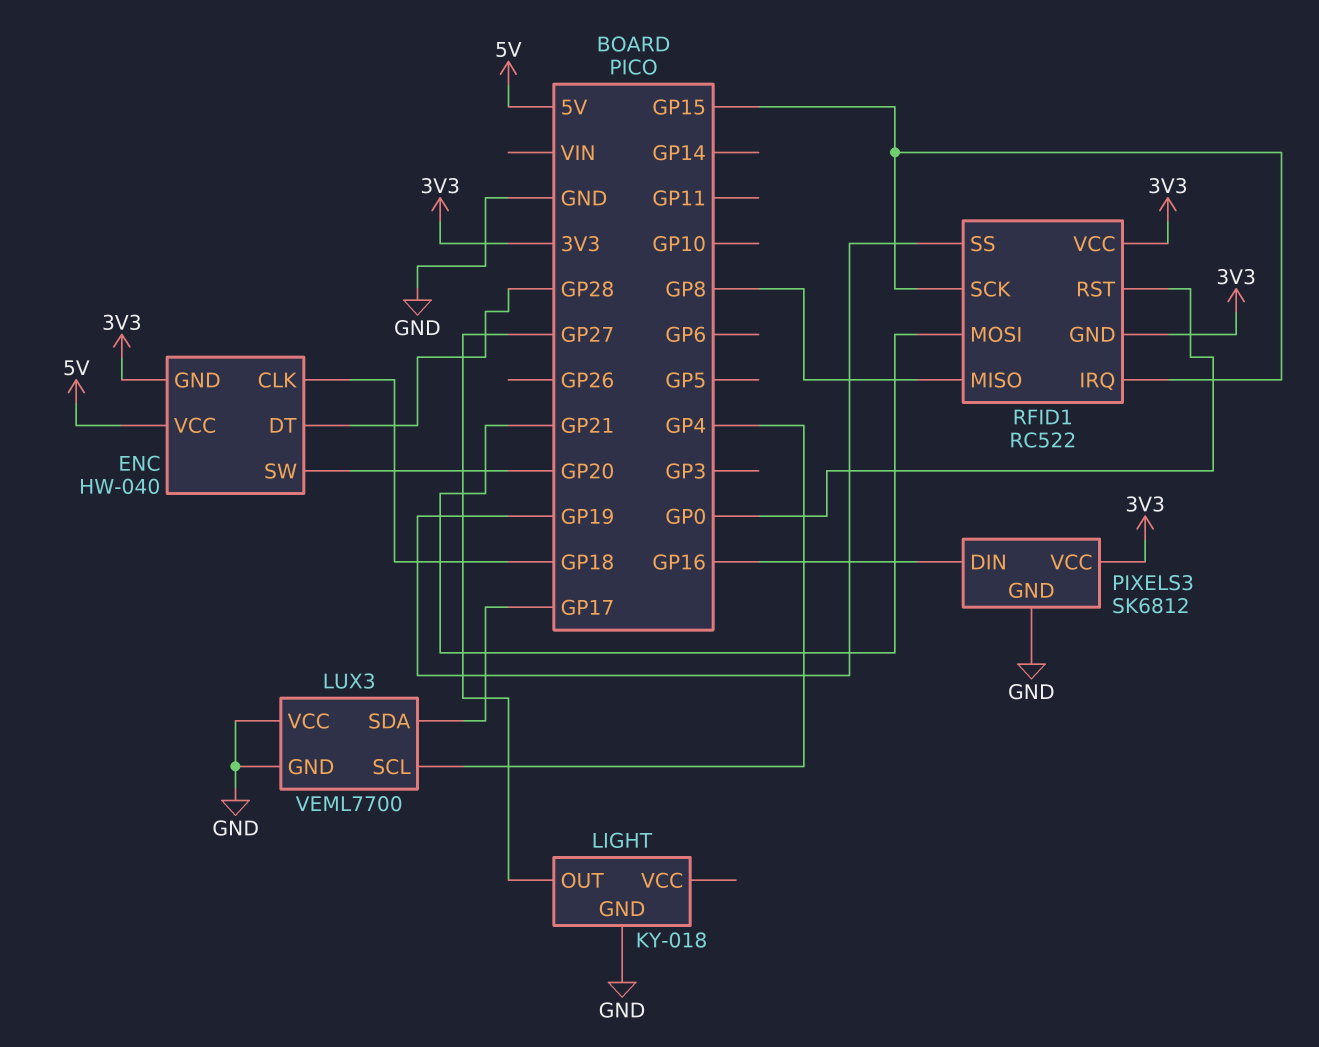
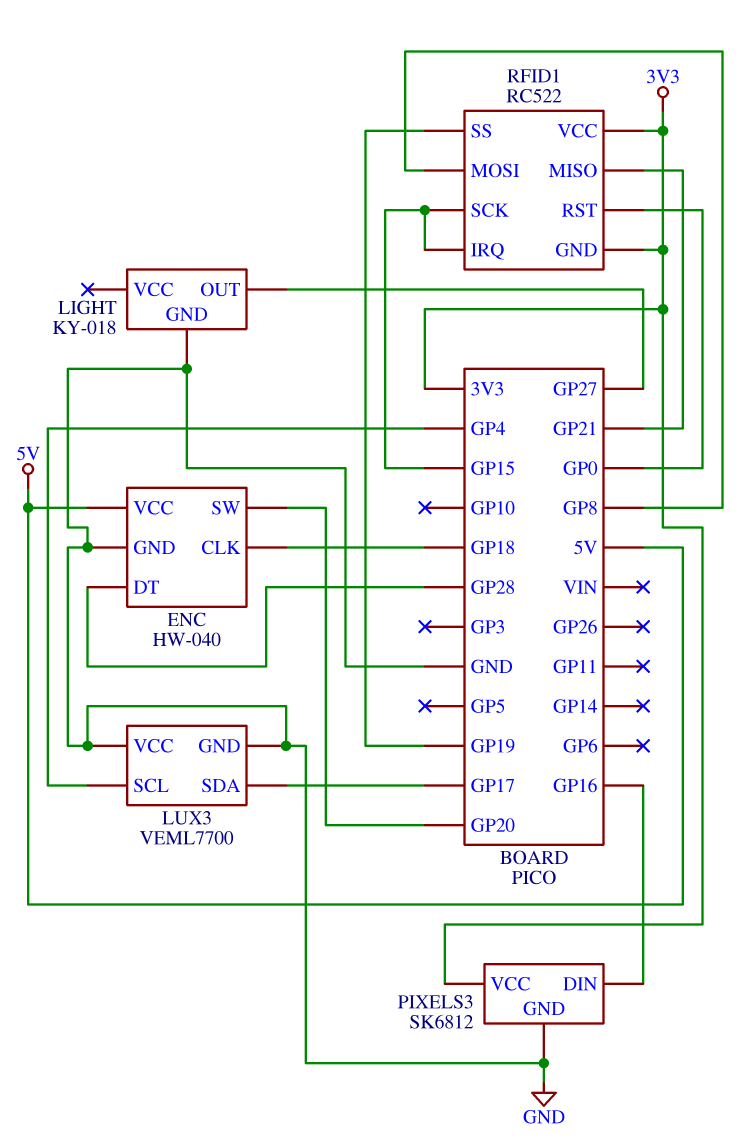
ENC pin GND: 3V3 -> GND
RFID1 pin MISO: GP8 -> GP21
RFID1 pin MOSI: GP21 -> GP8

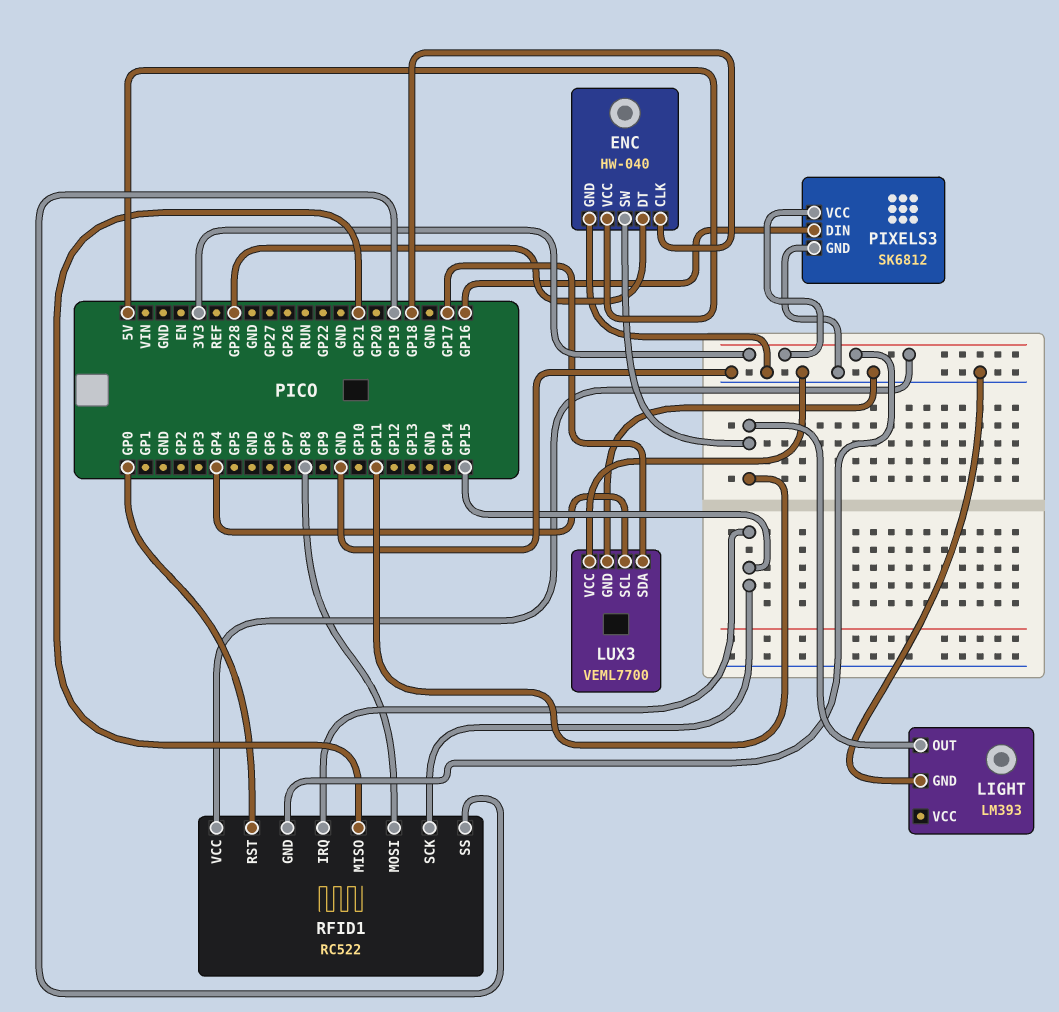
ENC pin SW: GP20 -> GP11
LIGHT: KY-018 -> LM393
LIGHT pin OUT: GP27 -> GP11

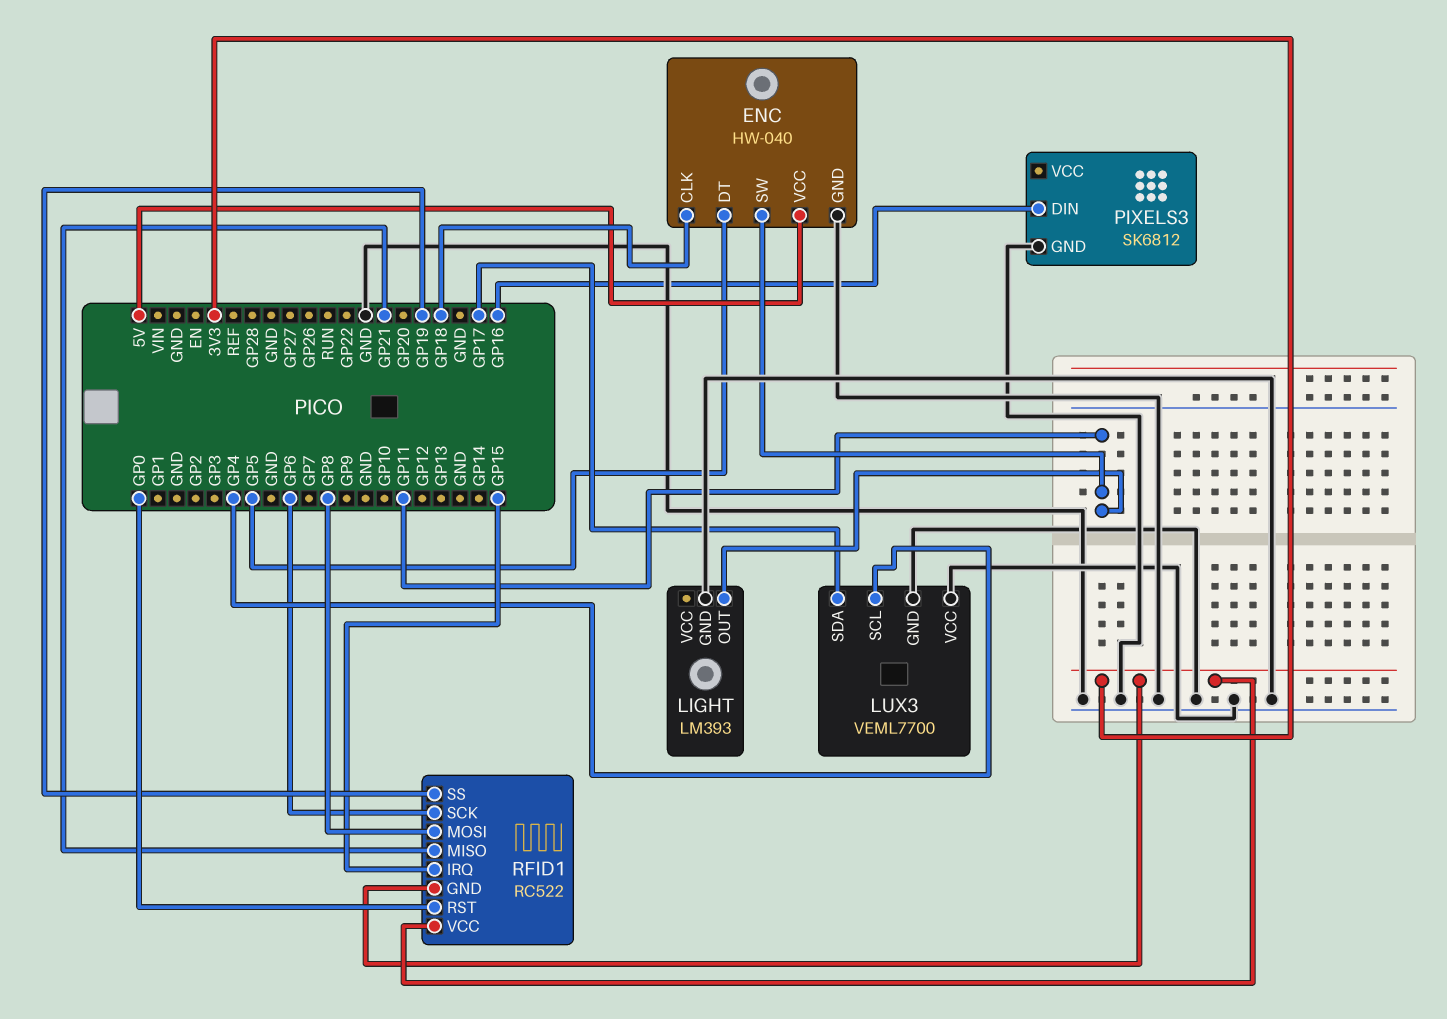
ENC pin DT: GP28 -> GP5
PIXELS3 pin VCC: 3V3 -> none
RFID1 pin SCK: GP15 -> GP6

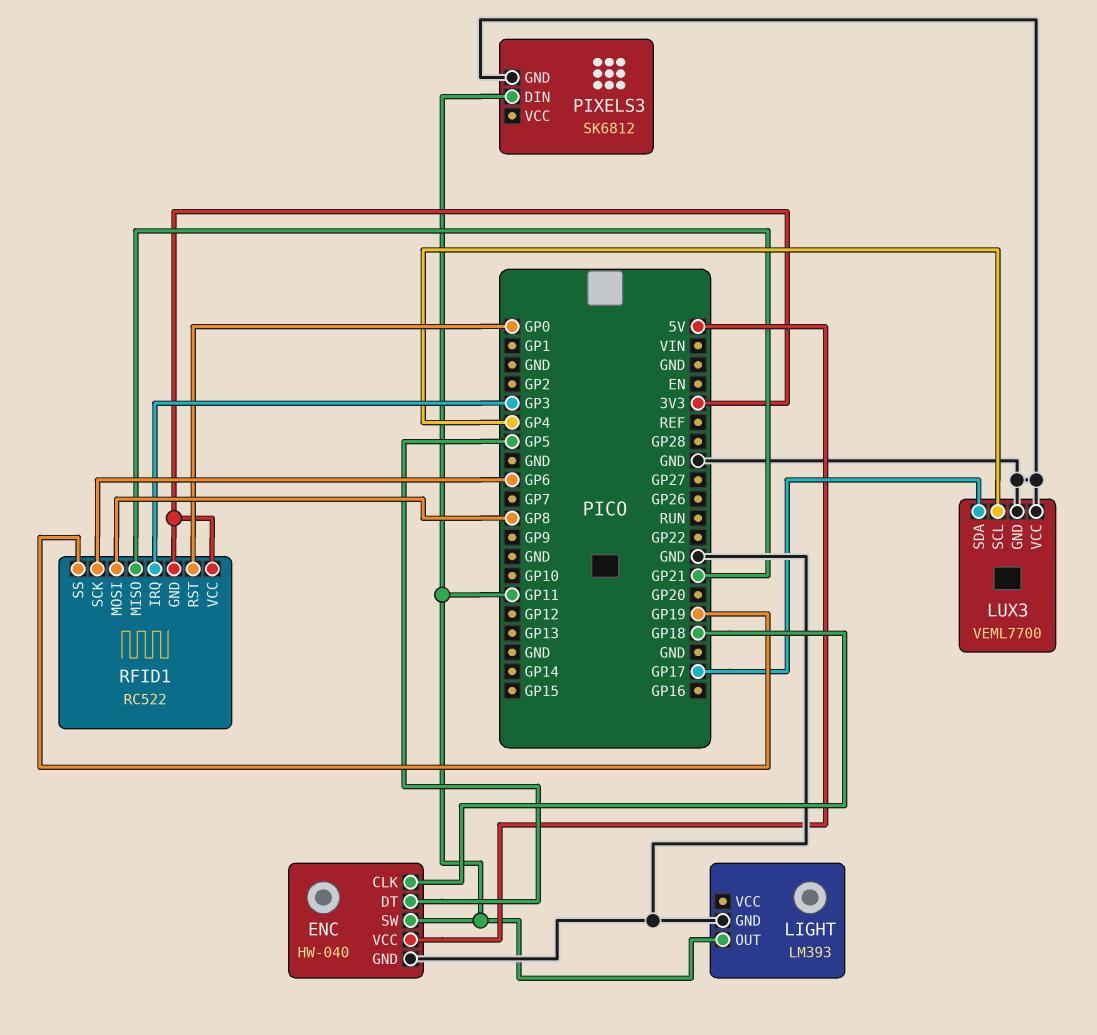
PIXELS3 pin DIN: GP16 -> GP11
RFID1 pin IRQ: GP15 -> GP3

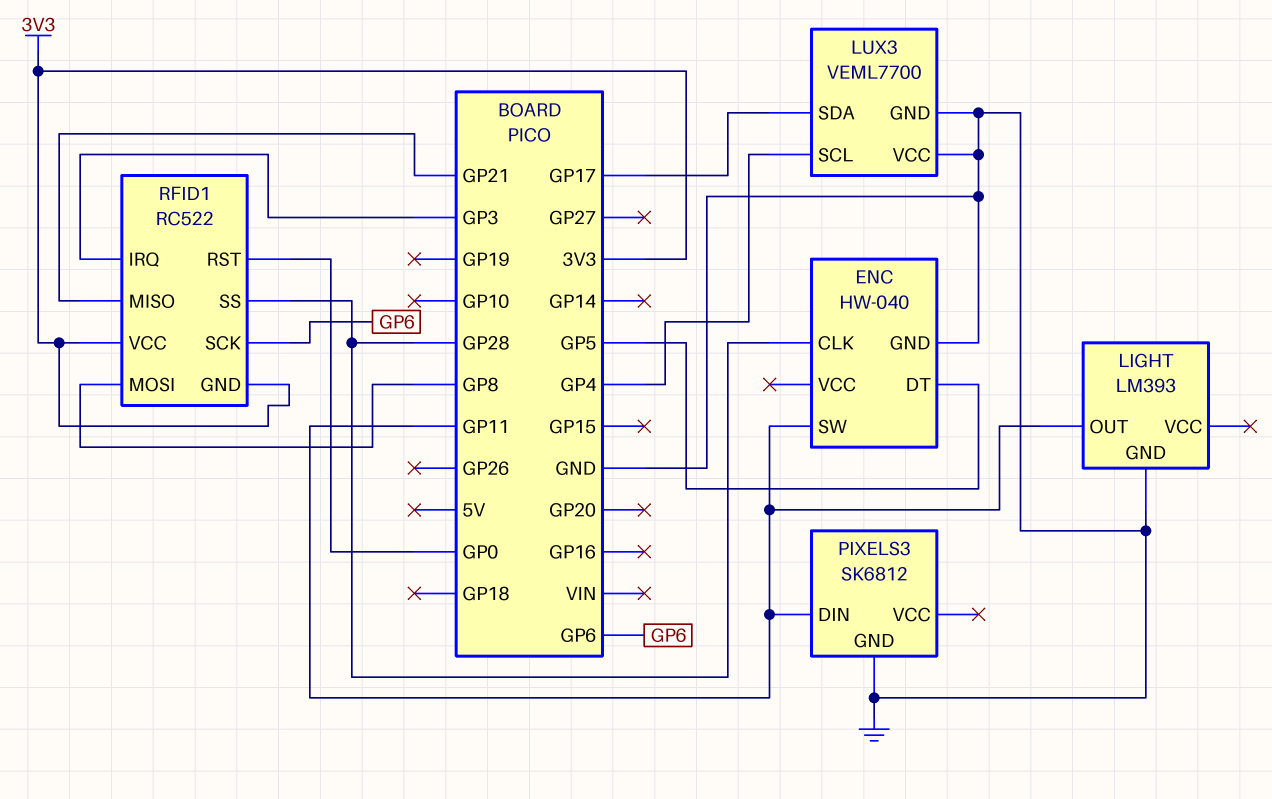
ENC pin CLK: GP18 -> GP28
ENC pin VCC: 5V -> none
RFID1 pin SS: GP19 -> GP28

